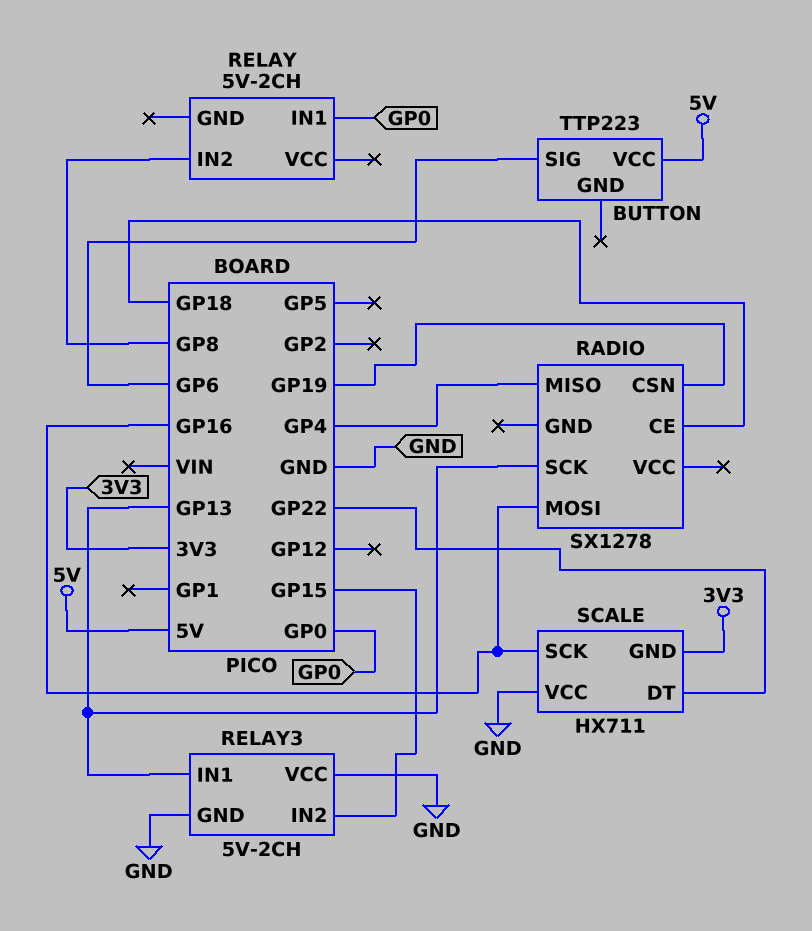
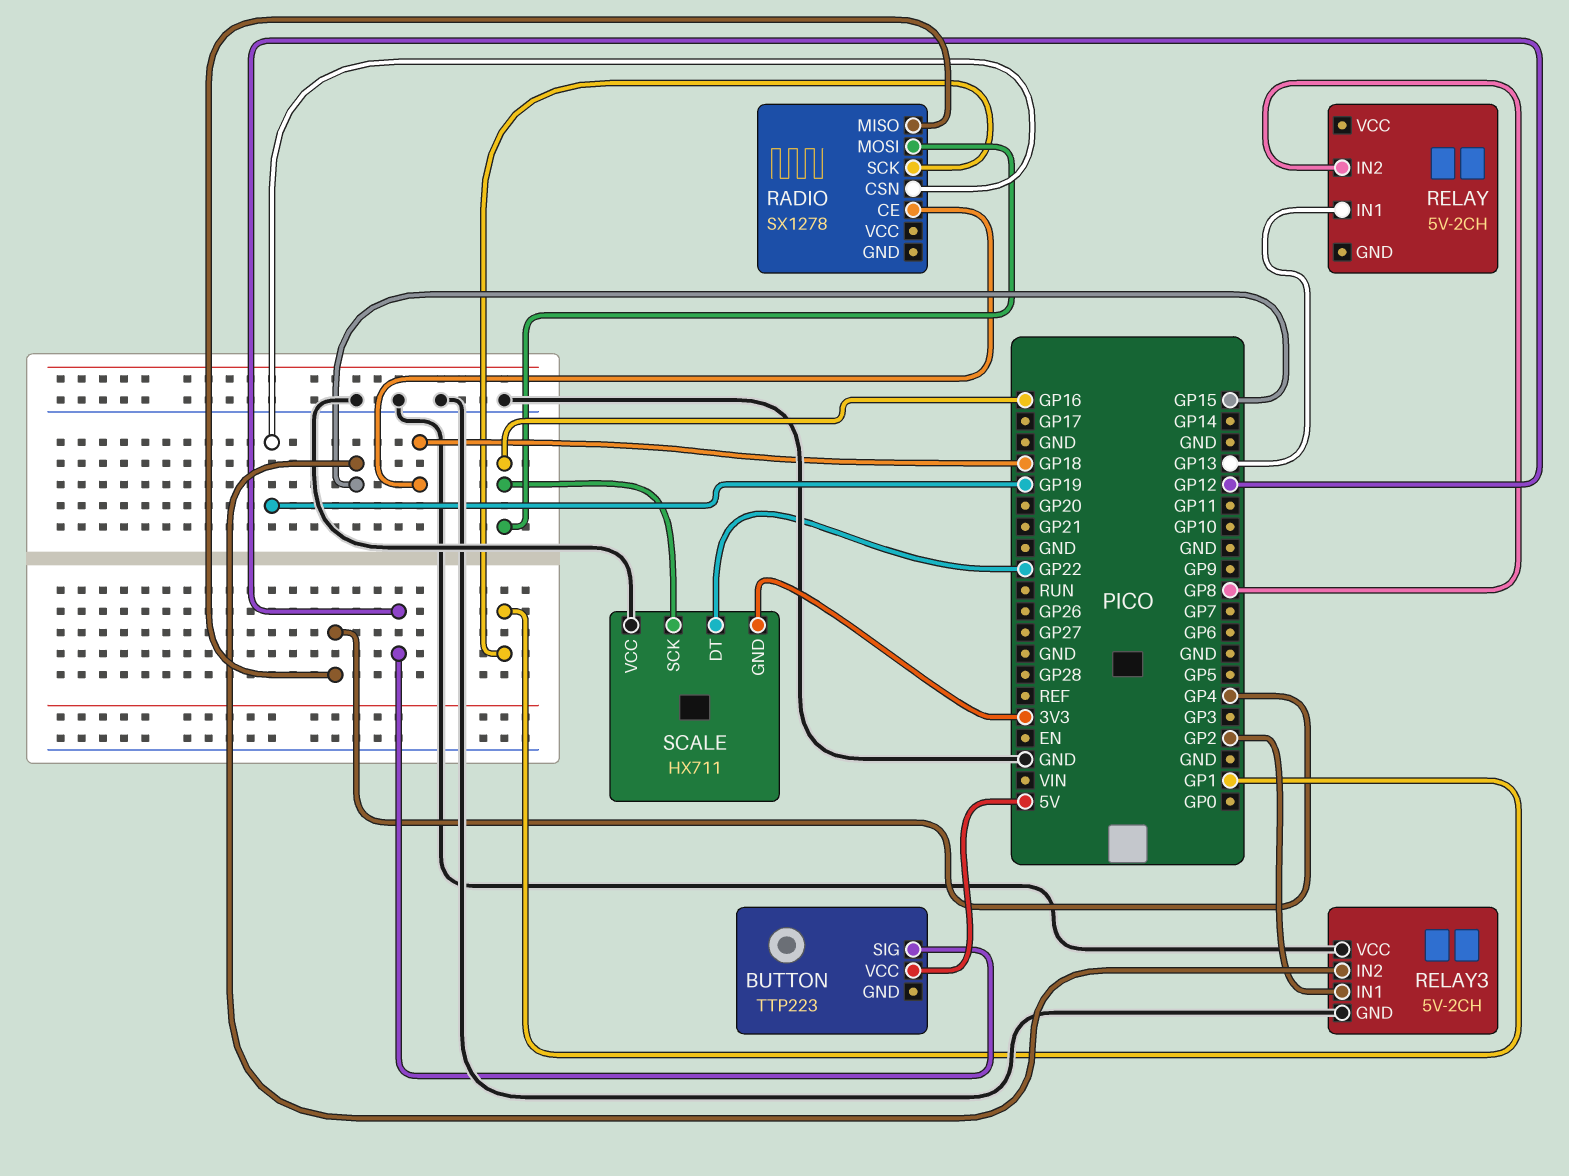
BUTTON pin SIG: GP6 -> GP12
RADIO pin SCK: GP13 -> GP1
RELAY pin IN1: GP0 -> GP13
RELAY3 pin IN1: GP13 -> GP2

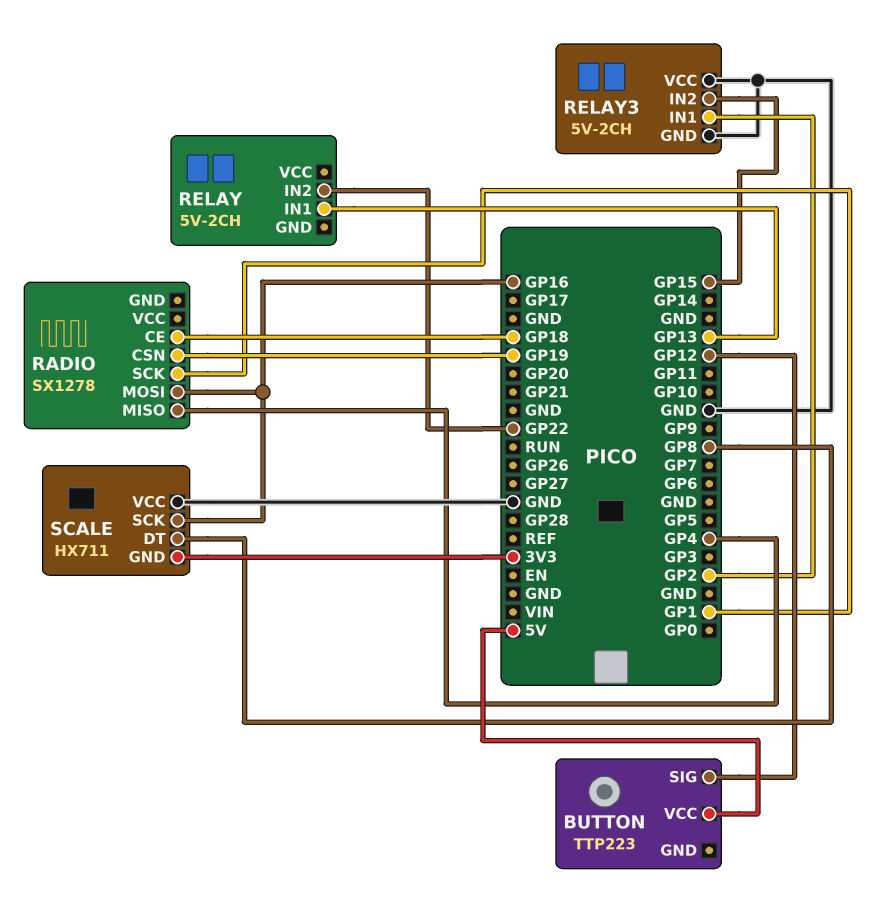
RELAY pin IN2: GP8 -> GP22
SCALE pin DT: GP22 -> GP8

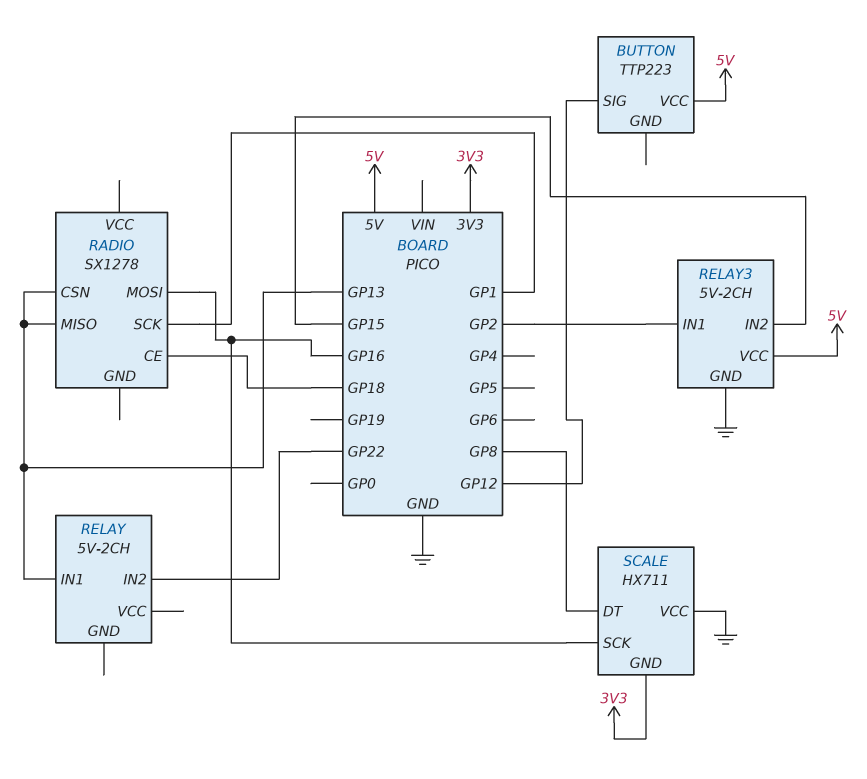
RADIO pin CSN: GP19 -> GP13
RADIO pin MISO: GP4 -> GP13
RELAY3 pin VCC: GND -> 5V

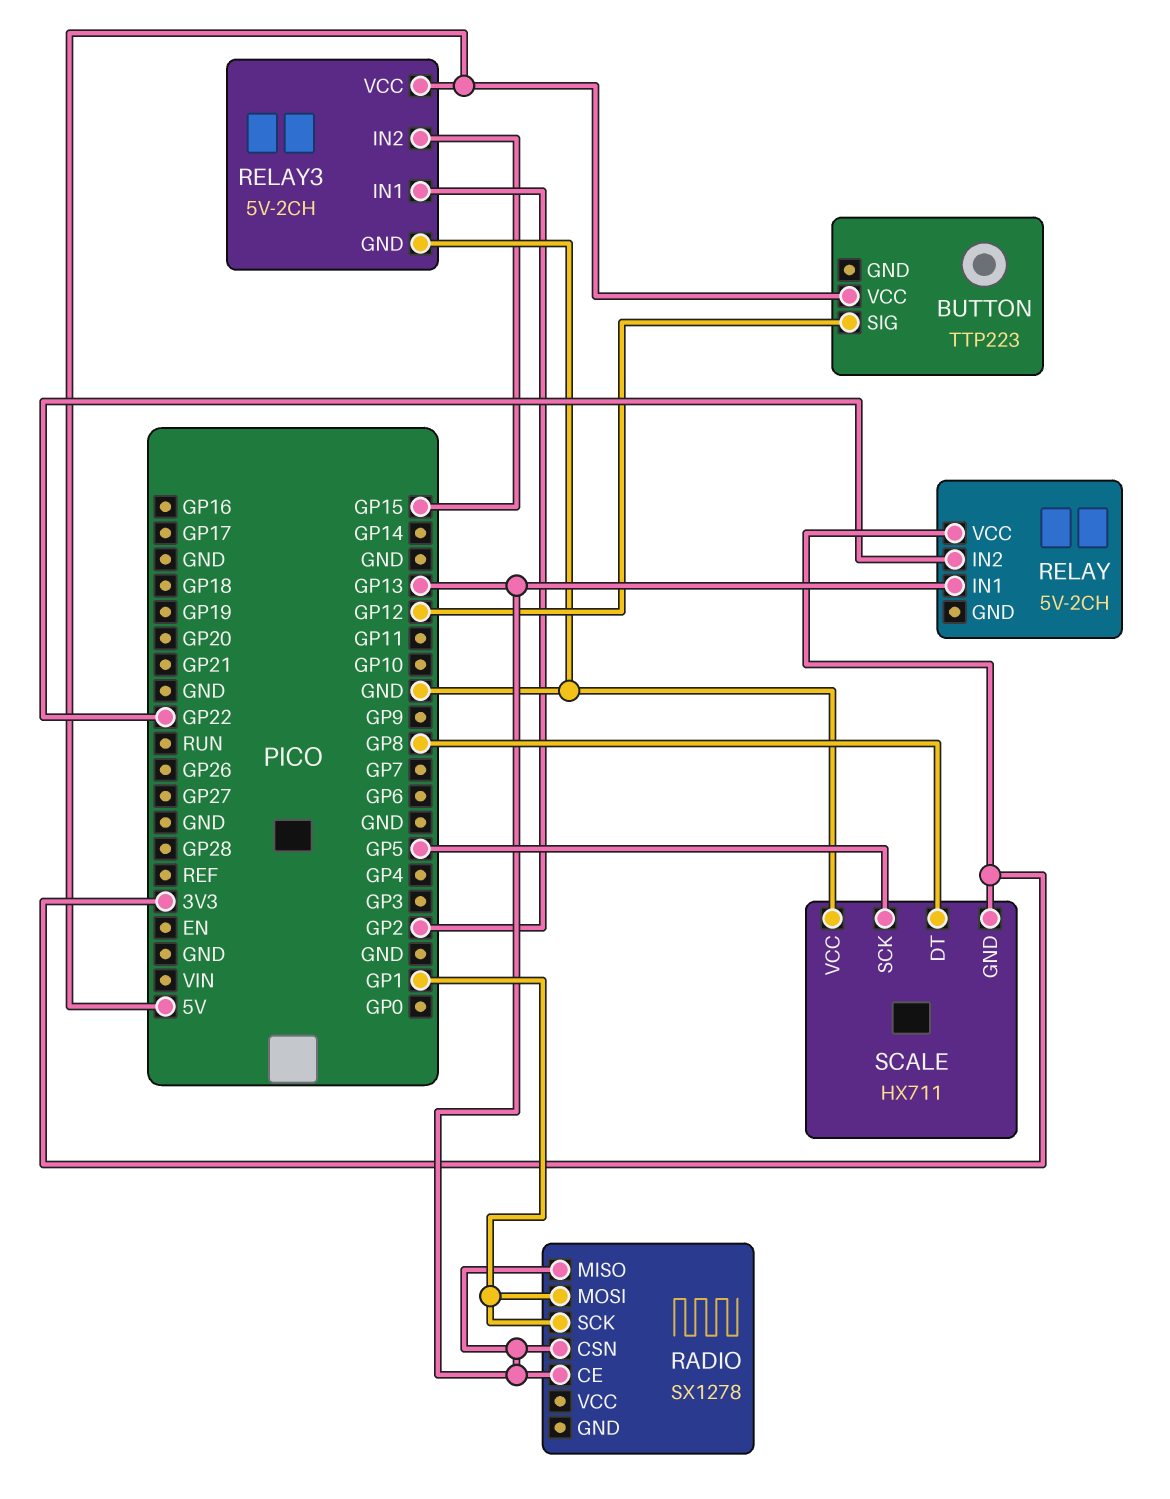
RADIO pin CE: GP18 -> GP13
RADIO pin MOSI: GP16 -> GP1
RELAY pin VCC: none -> 3V3
SCALE pin SCK: GP16 -> GP5

